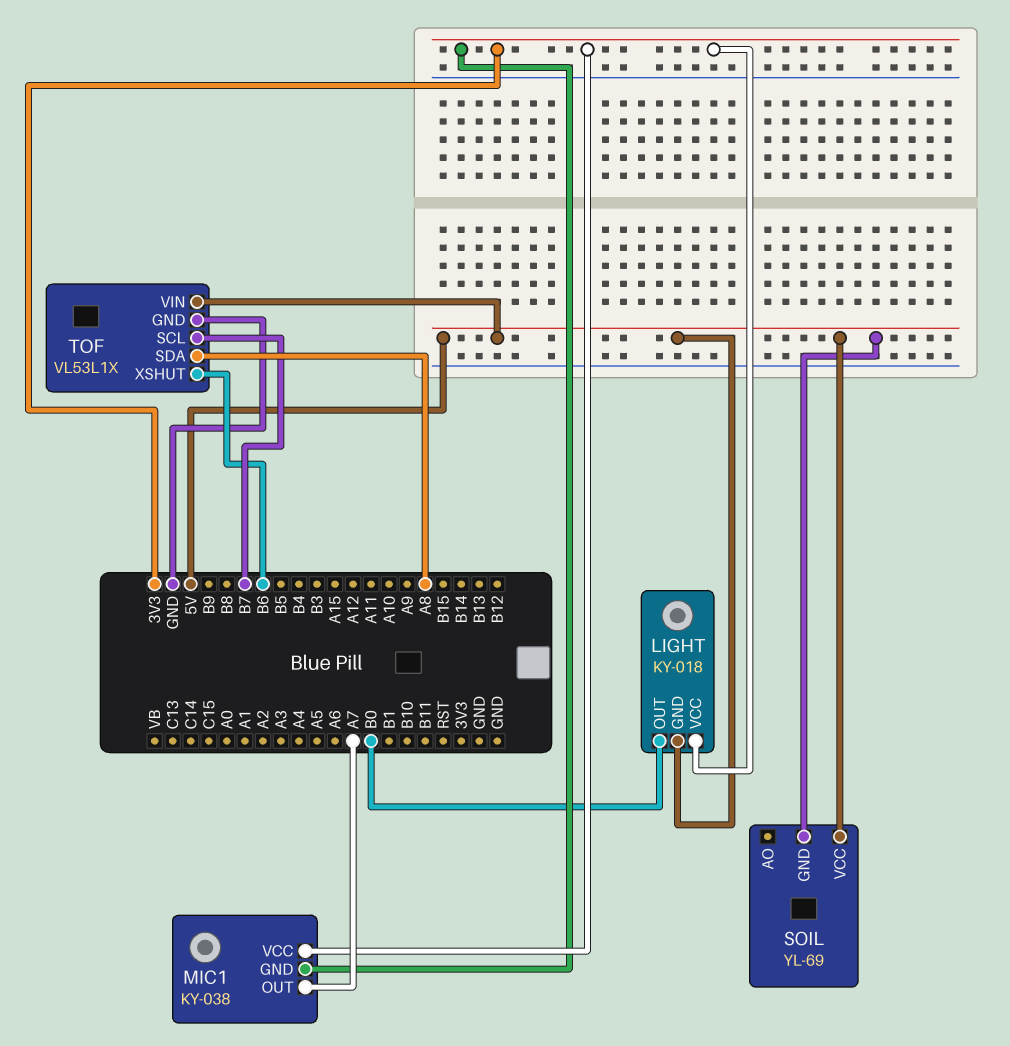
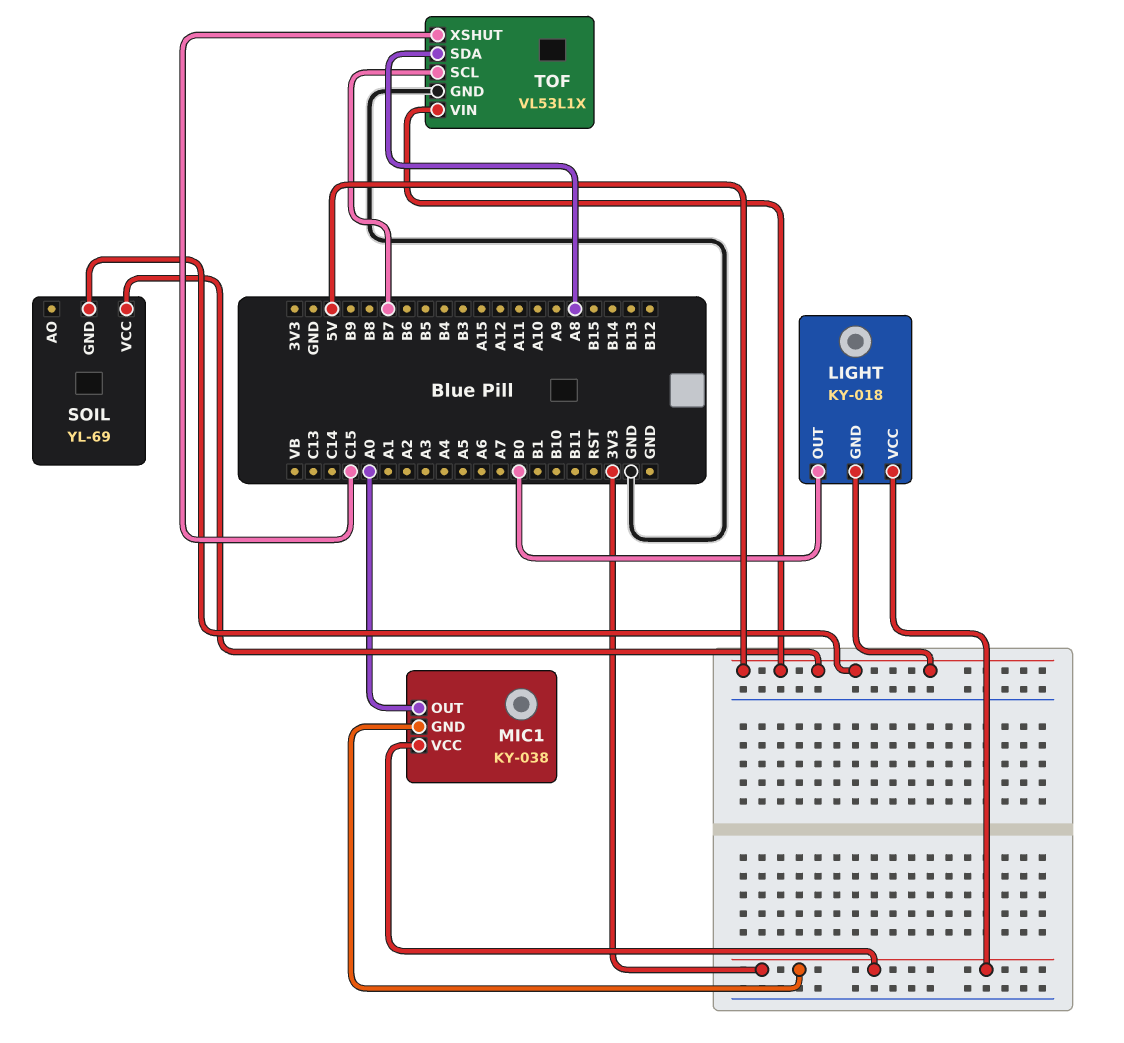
MIC1 pin OUT: A7 -> A0
TOF pin XSHUT: B6 -> C15

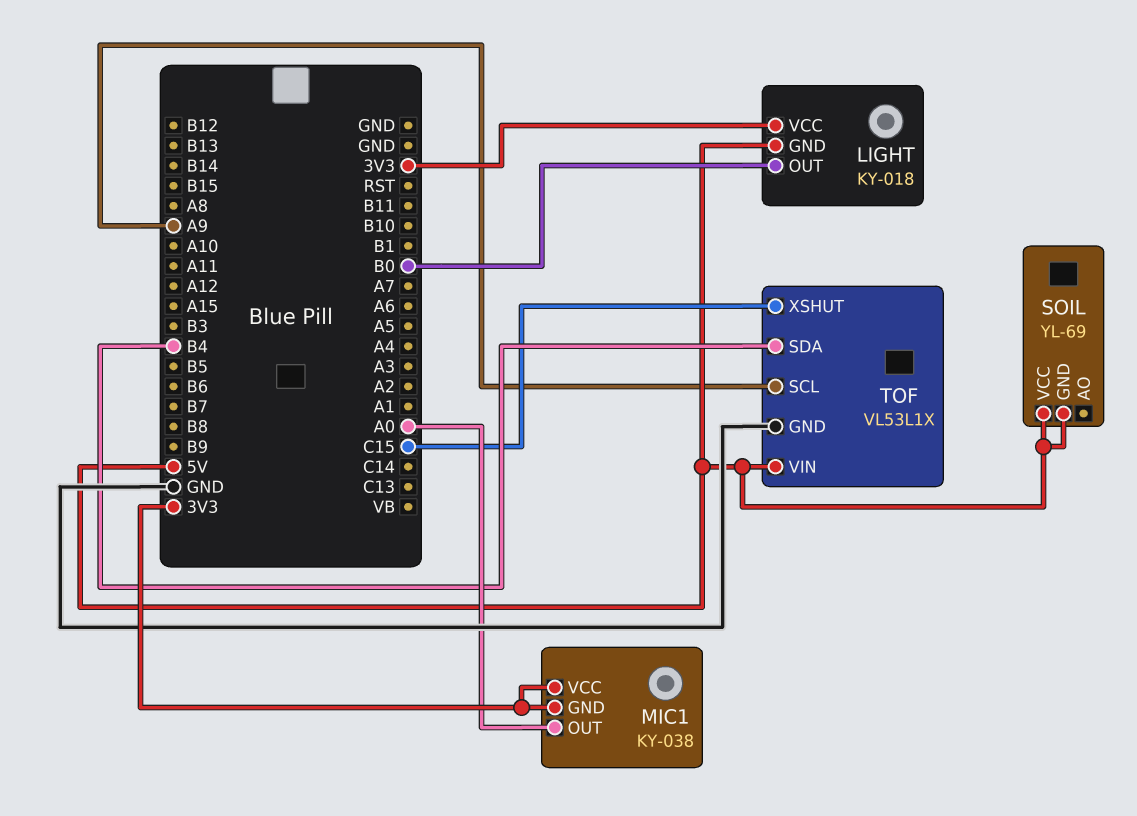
TOF pin SCL: B7 -> A9
TOF pin SDA: A8 -> B4

